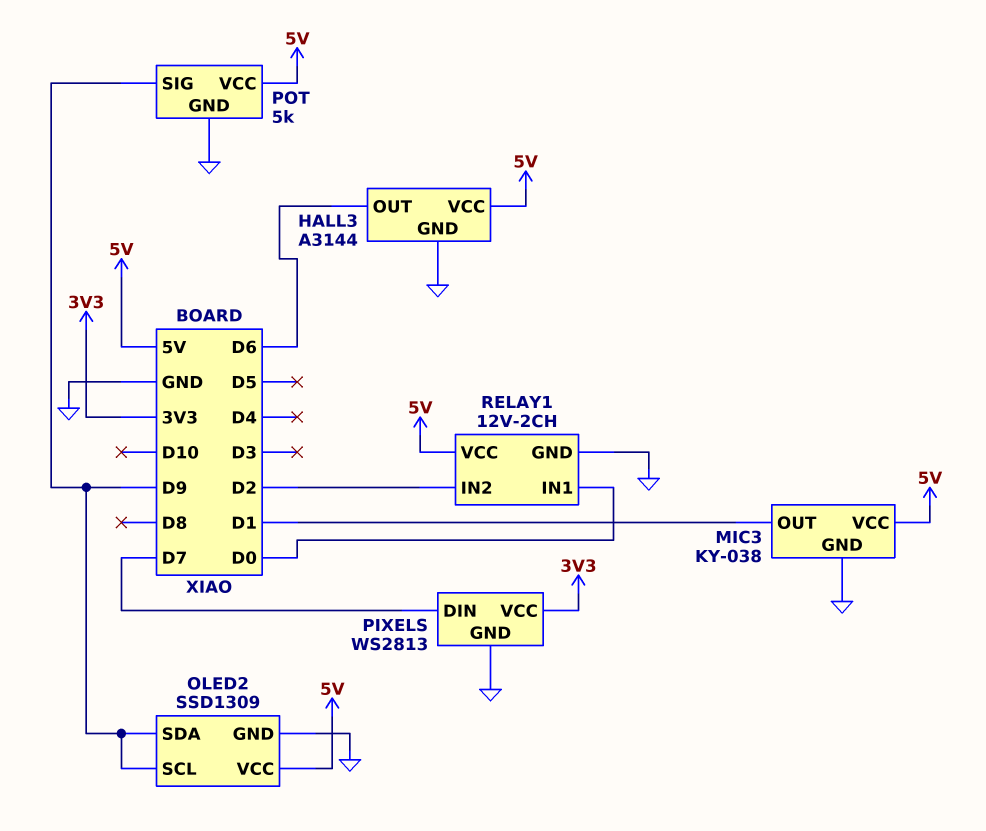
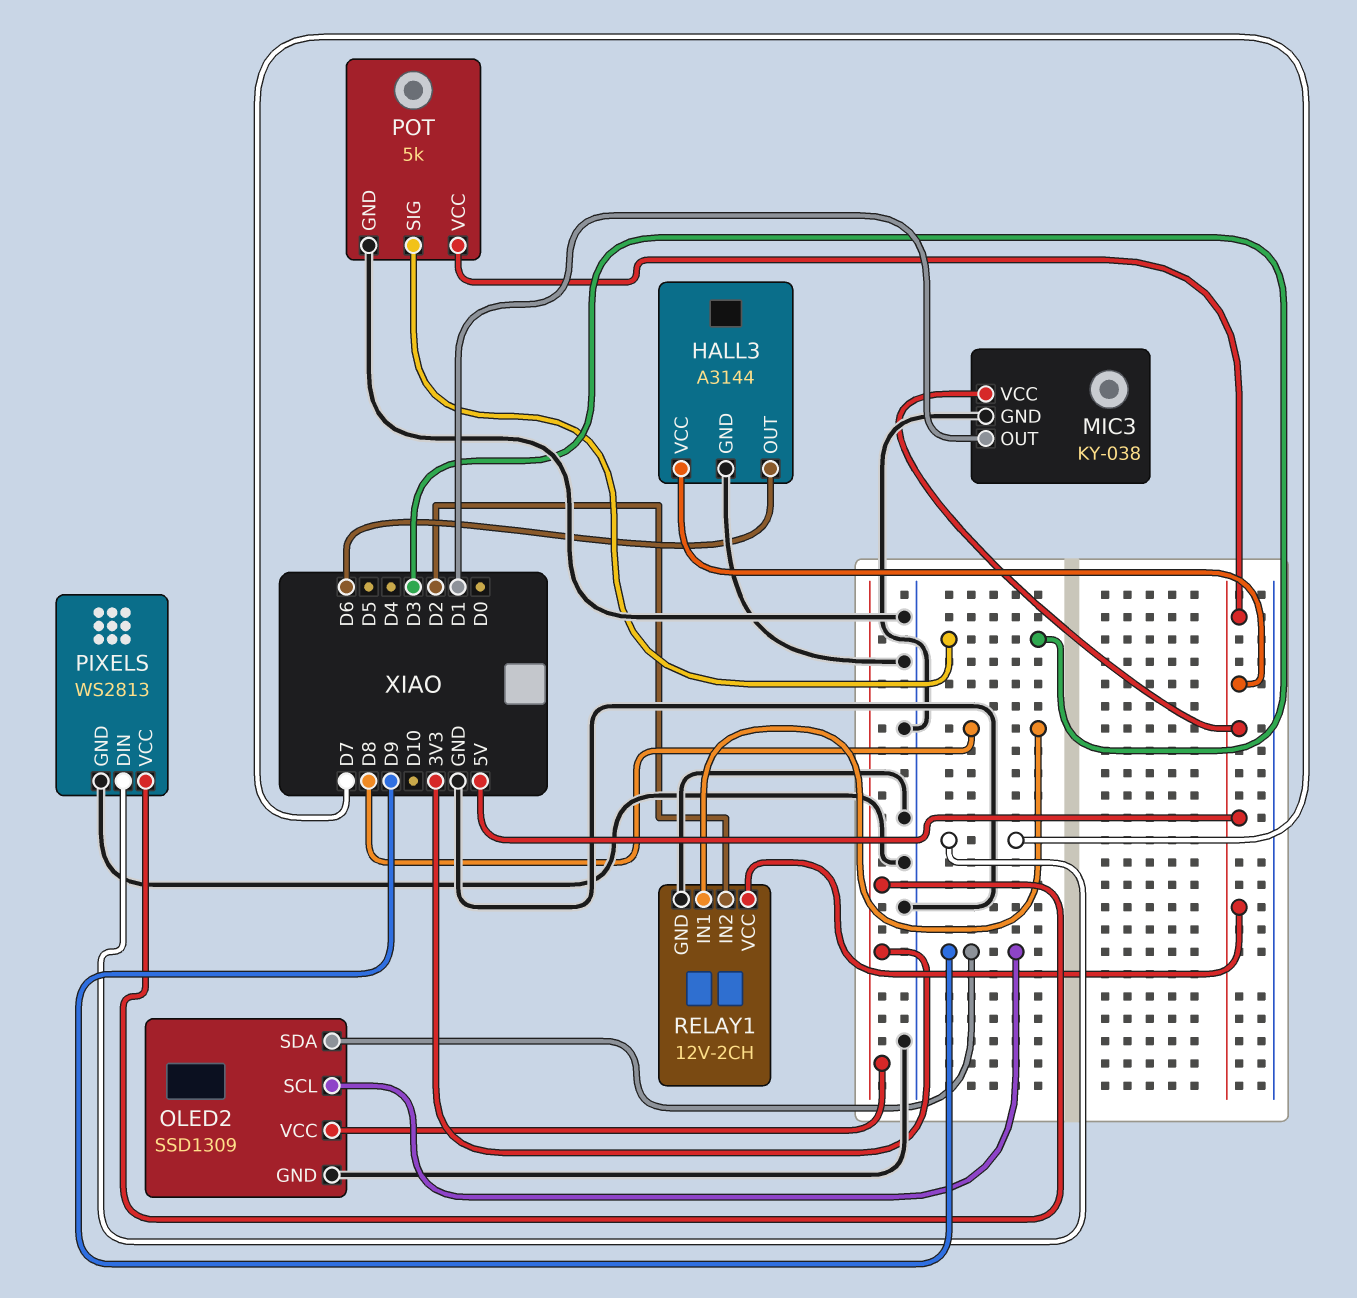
OLED2 pin VCC: 5V -> 3V3
POT pin SIG: D9 -> D3
RELAY1 pin IN1: D0 -> D8

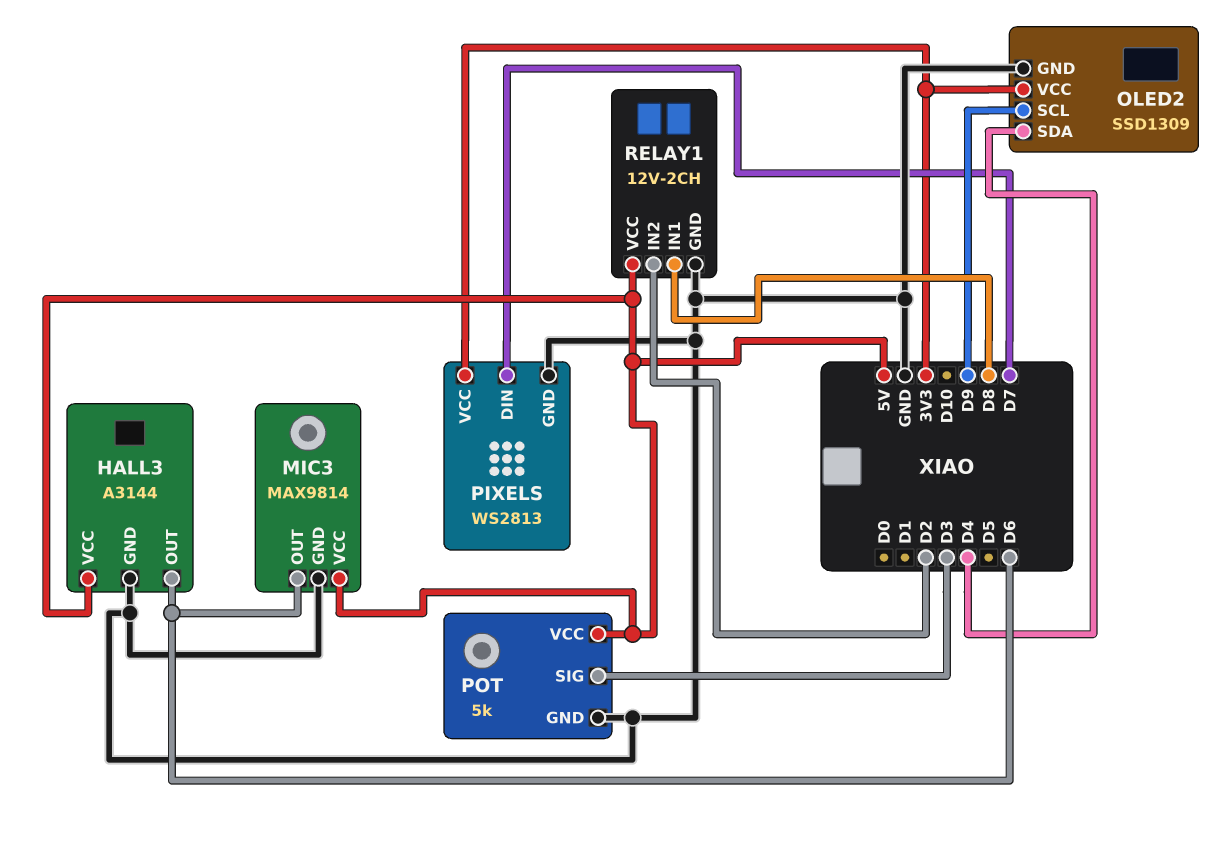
MIC3: KY-038 -> MAX9814
MIC3 pin OUT: D1 -> D6
OLED2 pin SDA: D9 -> D4

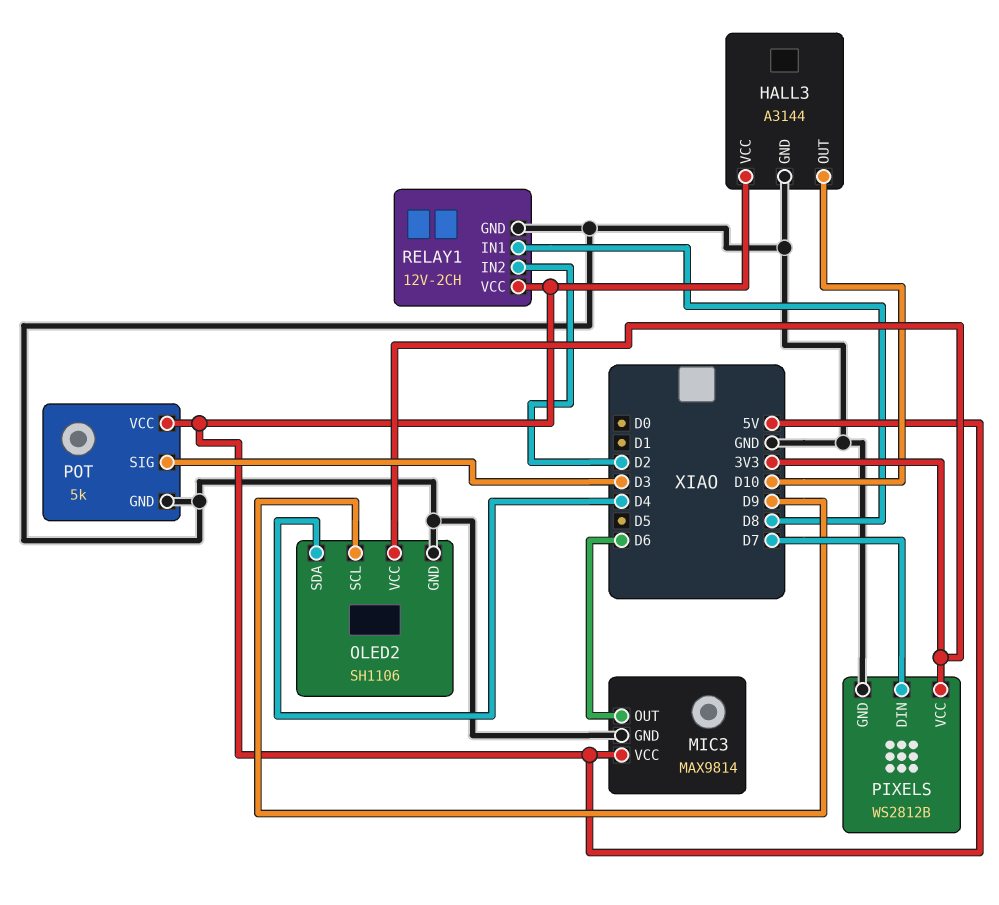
HALL3 pin OUT: D6 -> D10
OLED2: SSD1309 -> SH1106
PIXELS: WS2813 -> WS2812B

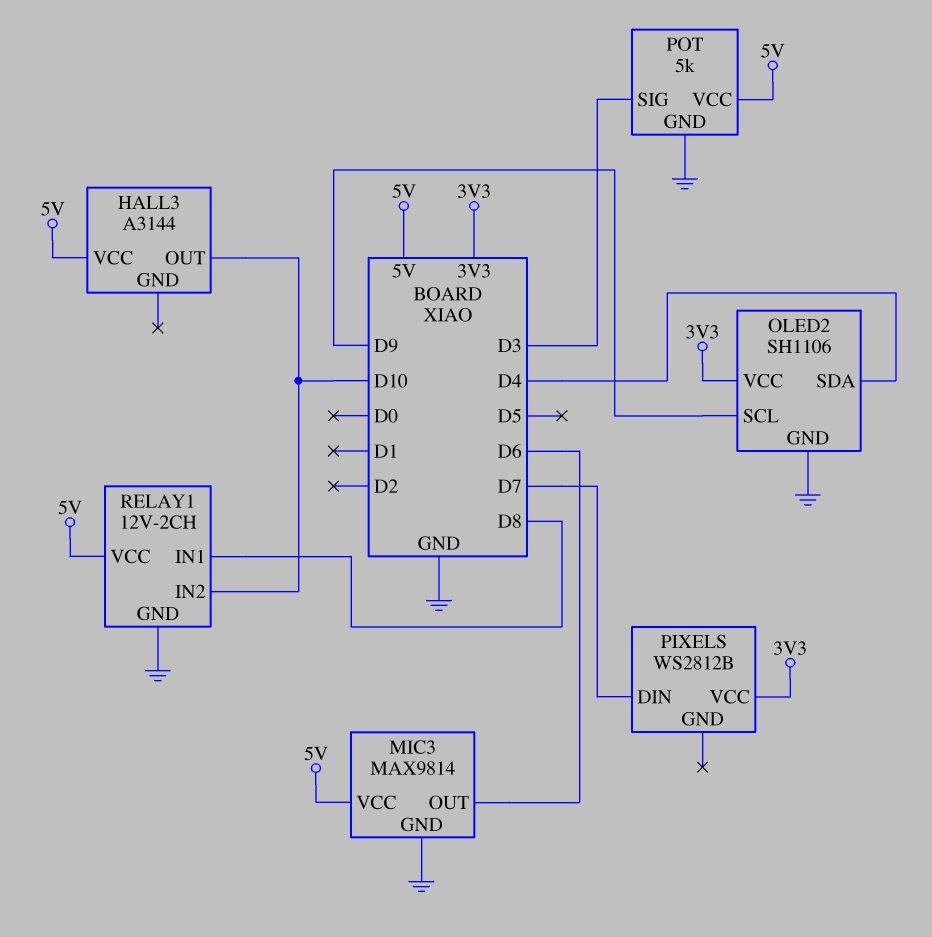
HALL3 pin GND: GND -> none
PIXELS pin GND: GND -> none
RELAY1 pin IN2: D2 -> D10

